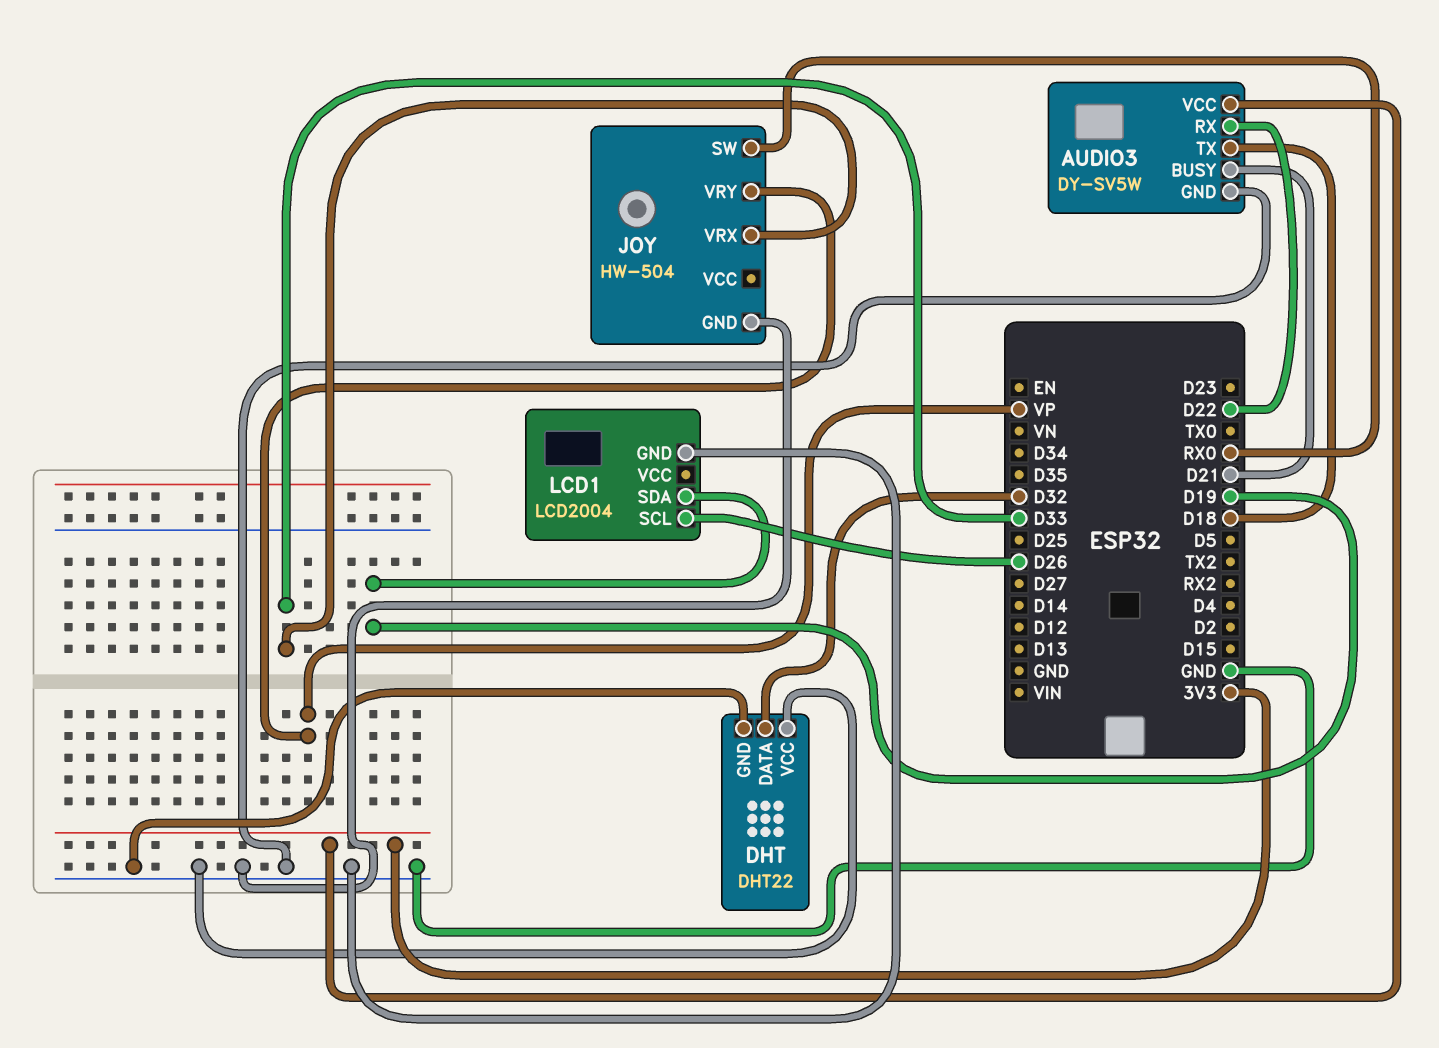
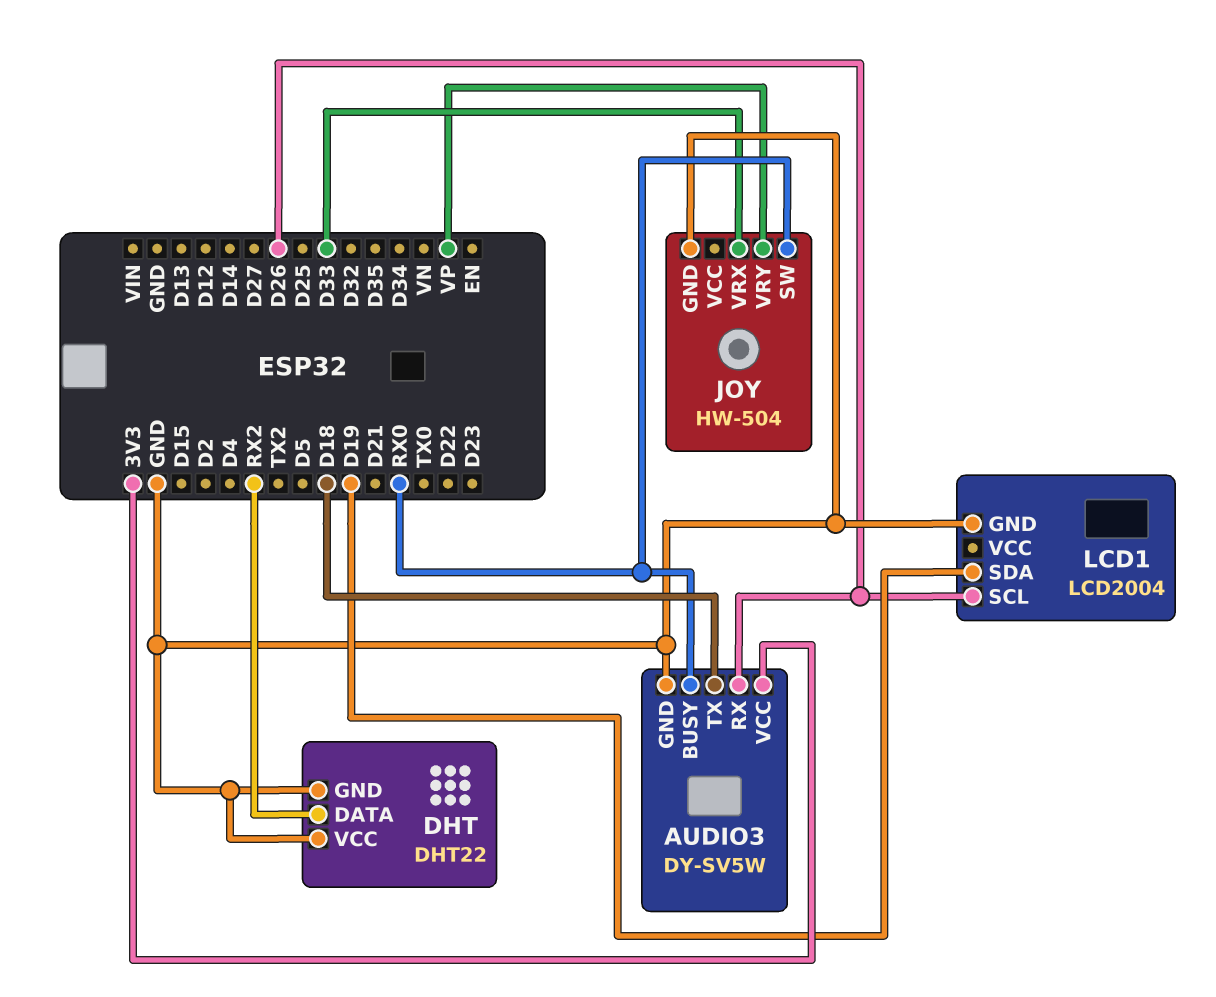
AUDIO3 pin BUSY: D21 -> RX0
AUDIO3 pin RX: D22 -> D26
DHT pin DATA: D32 -> RX2

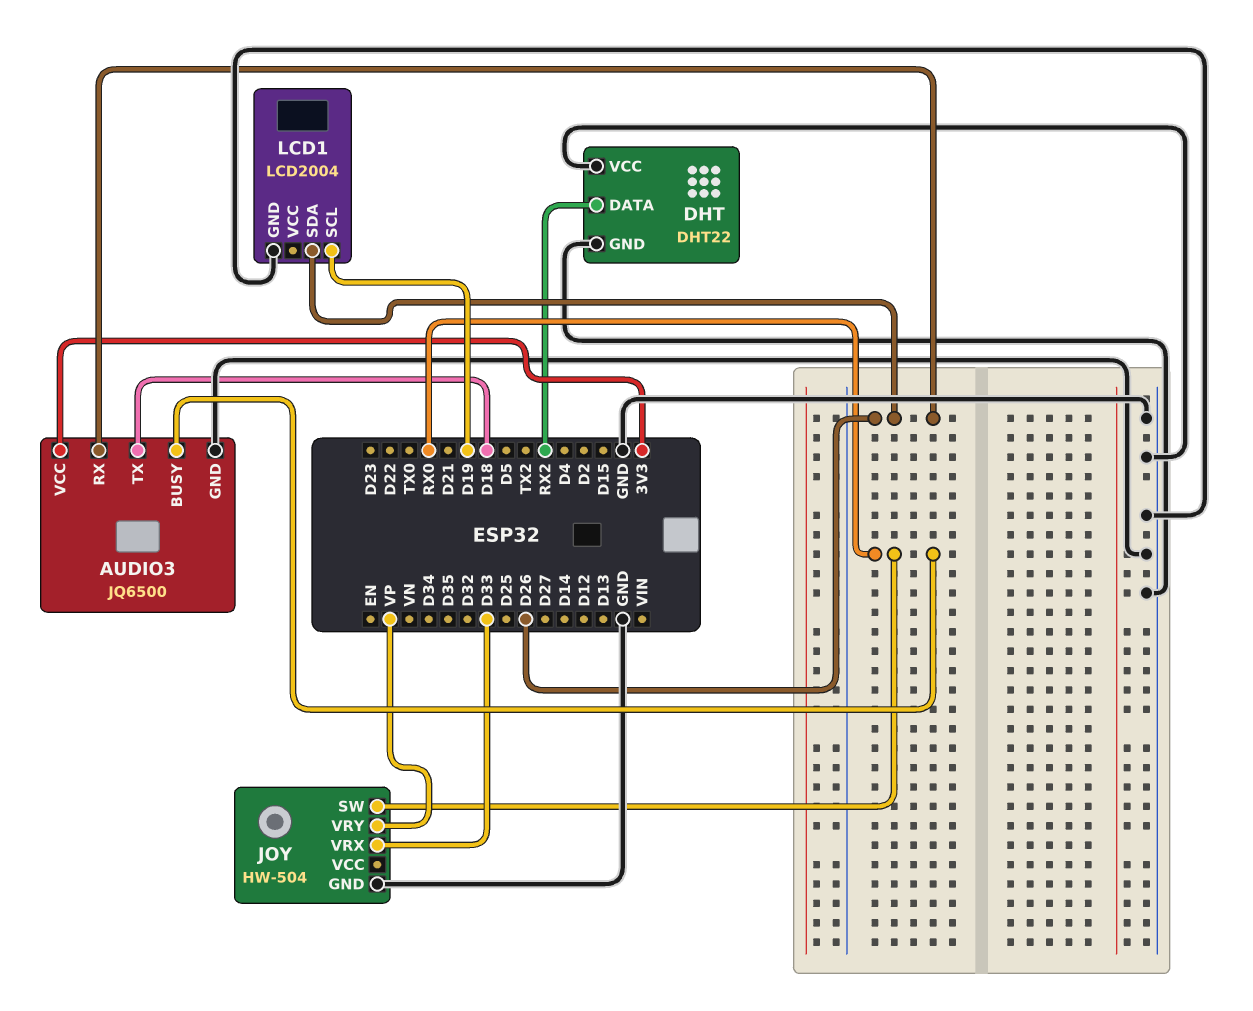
AUDIO3: DY-SV5W -> JQ6500
LCD1 pin SCL: D26 -> D19
LCD1 pin SDA: D19 -> D26

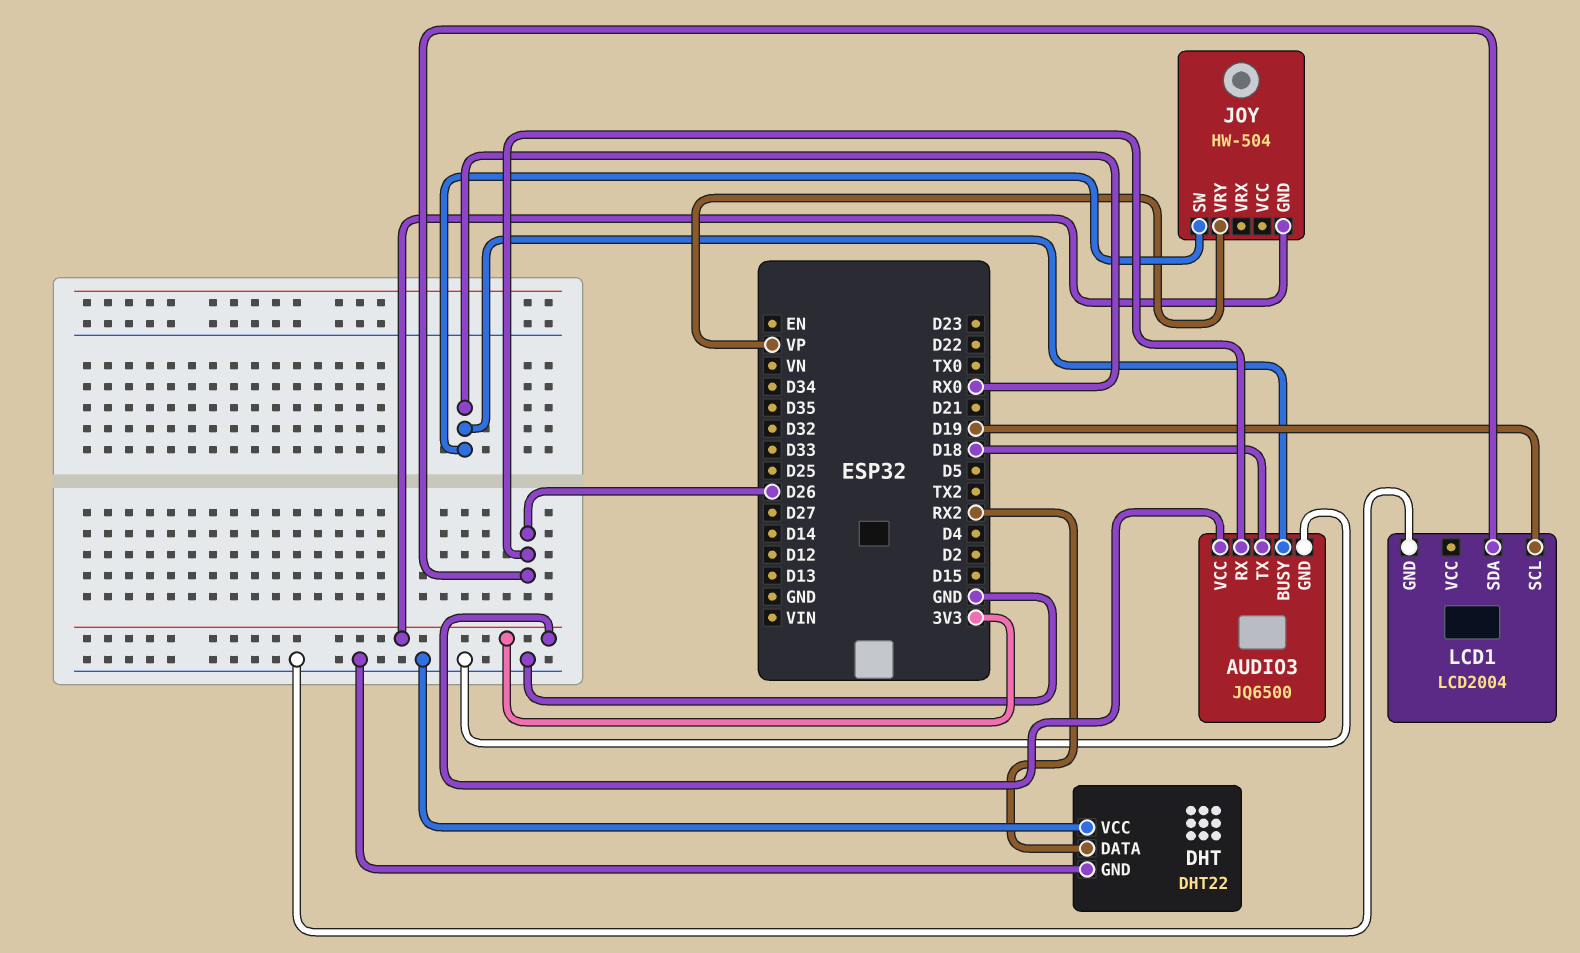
JOY pin GND: GND -> 3V3
JOY pin VRX: D33 -> none

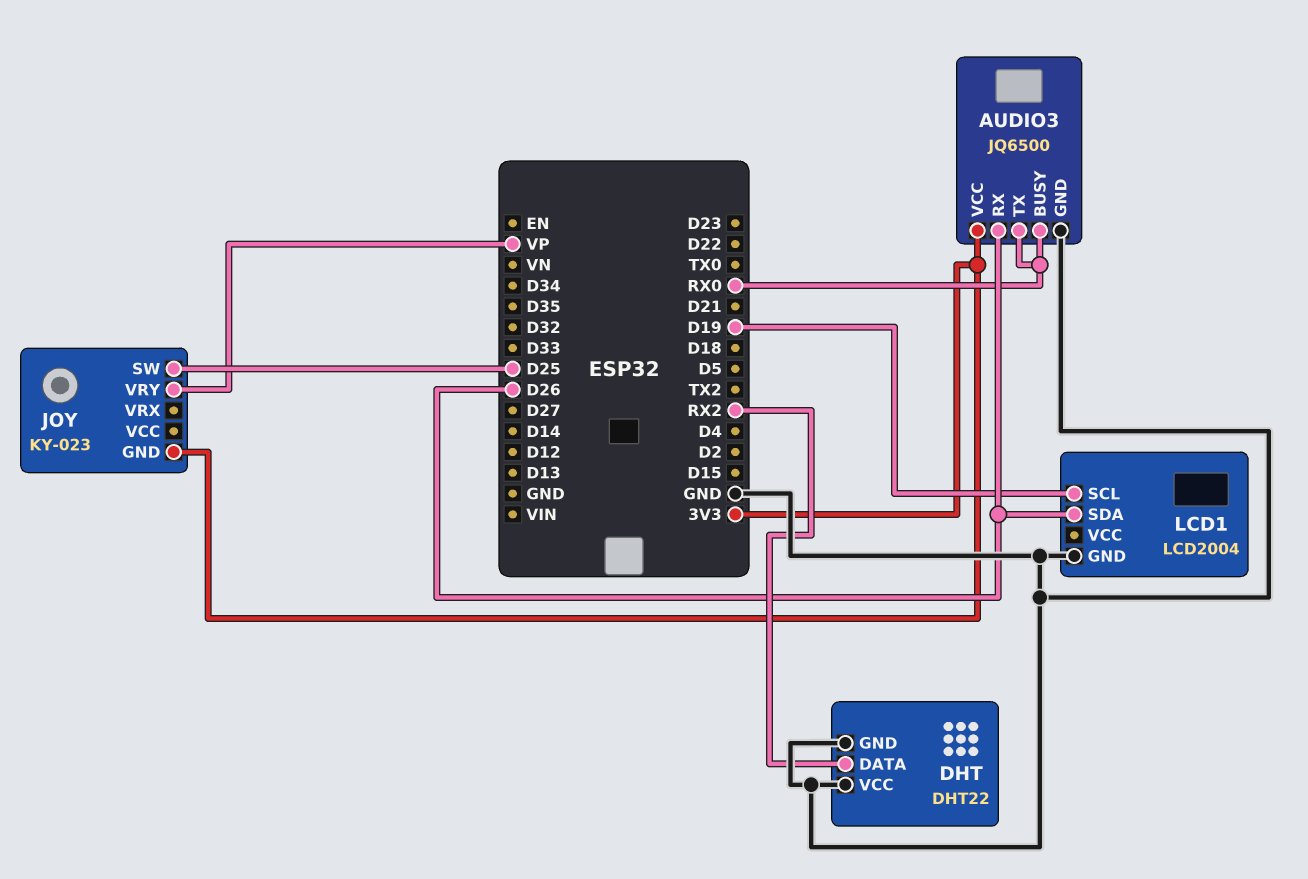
AUDIO3 pin TX: D18 -> RX0
JOY: HW-504 -> KY-023
JOY pin SW: RX0 -> D25

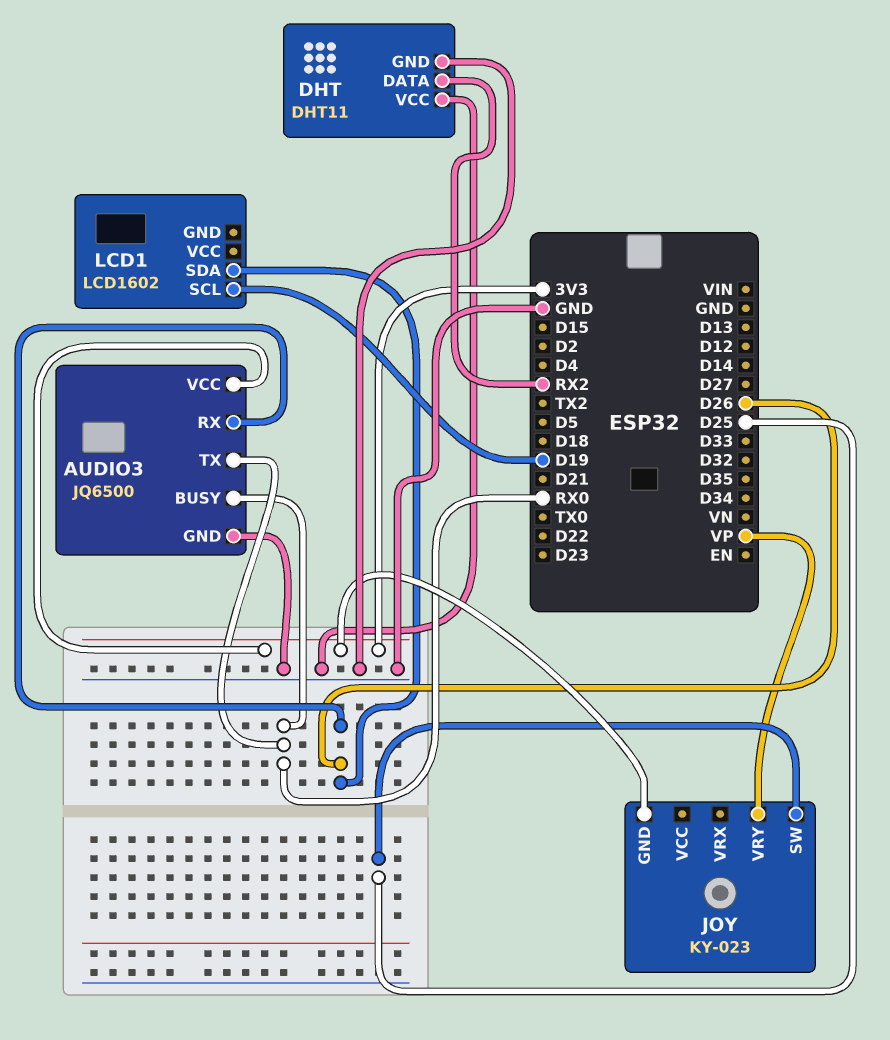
DHT: DHT22 -> DHT11
LCD1: LCD2004 -> LCD1602
LCD1 pin GND: GND -> none

